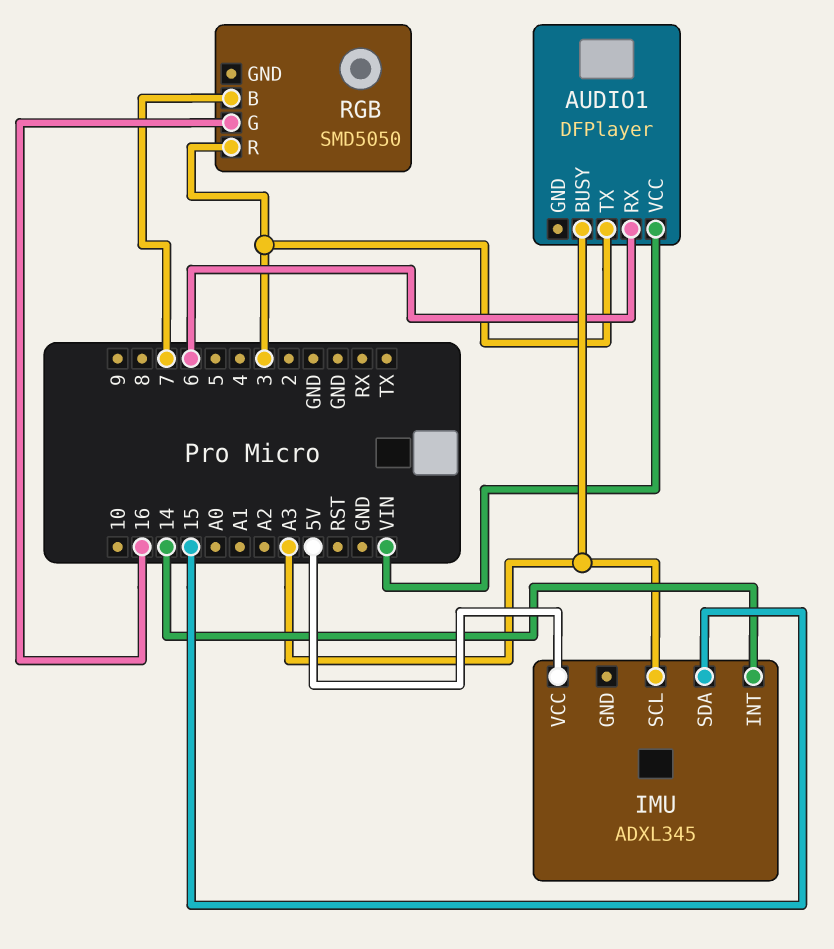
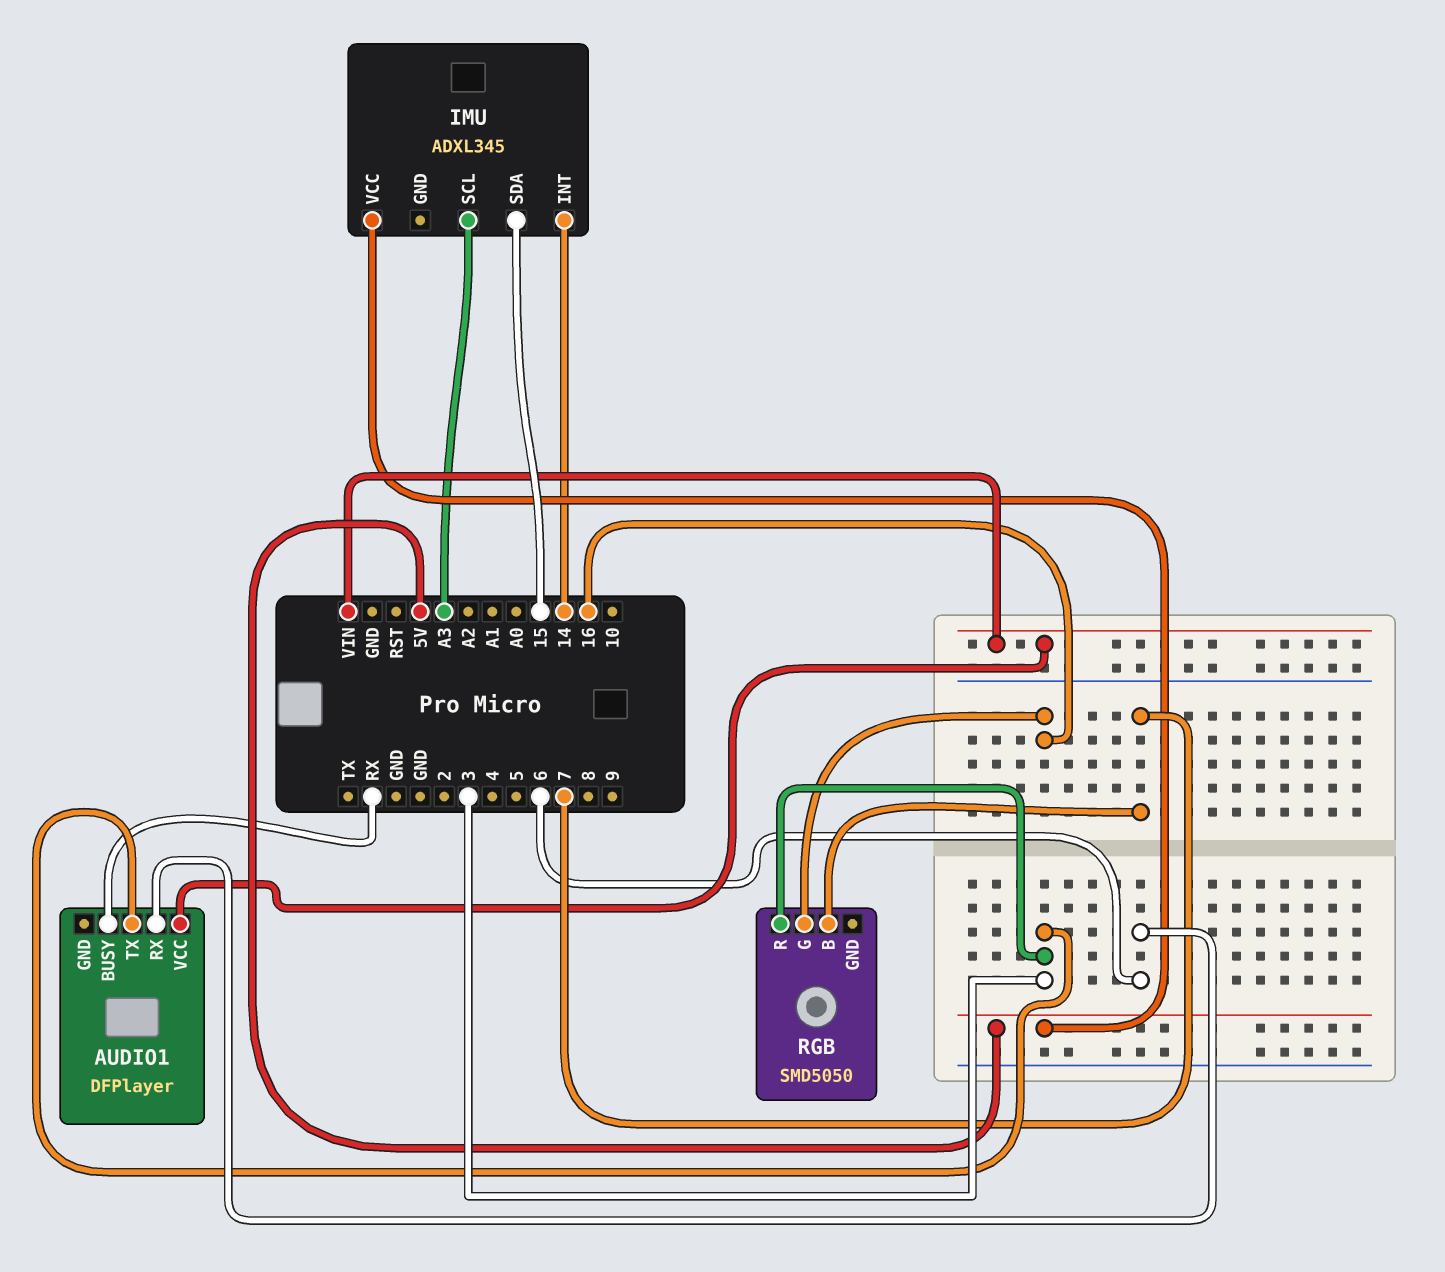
AUDIO1 pin BUSY: A3 -> RX

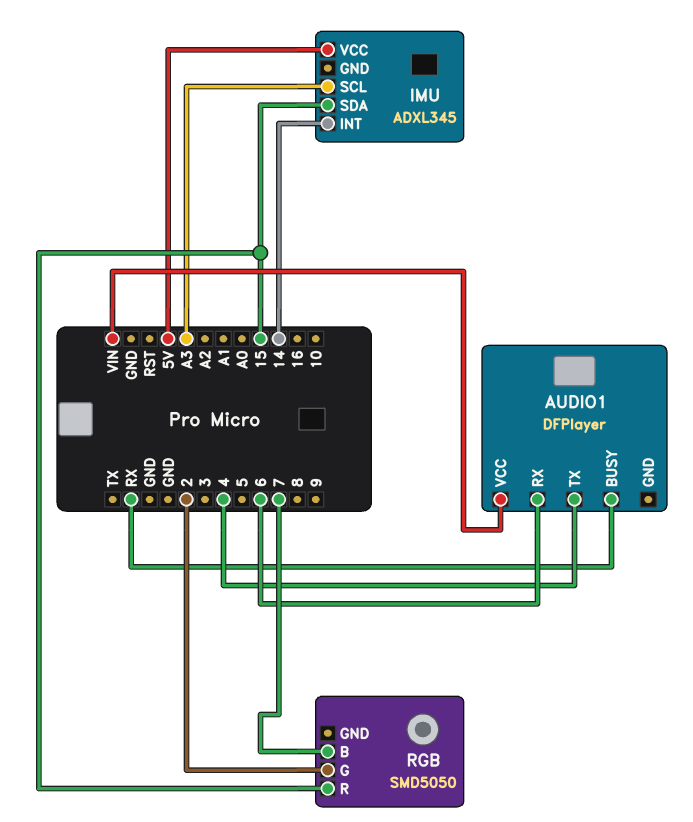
AUDIO1 pin TX: 3 -> 4
RGB pin G: 16 -> 2
RGB pin R: 3 -> 15

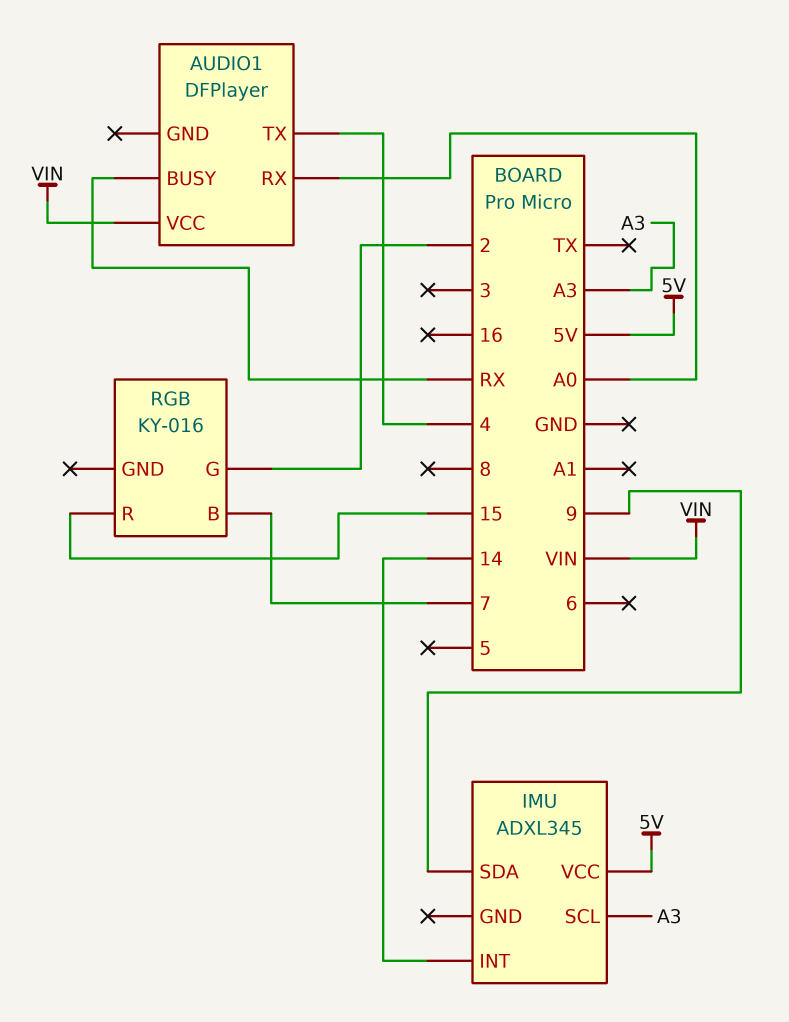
AUDIO1 pin RX: 6 -> A0
IMU pin SDA: 15 -> 9
RGB: SMD5050 -> KY-016

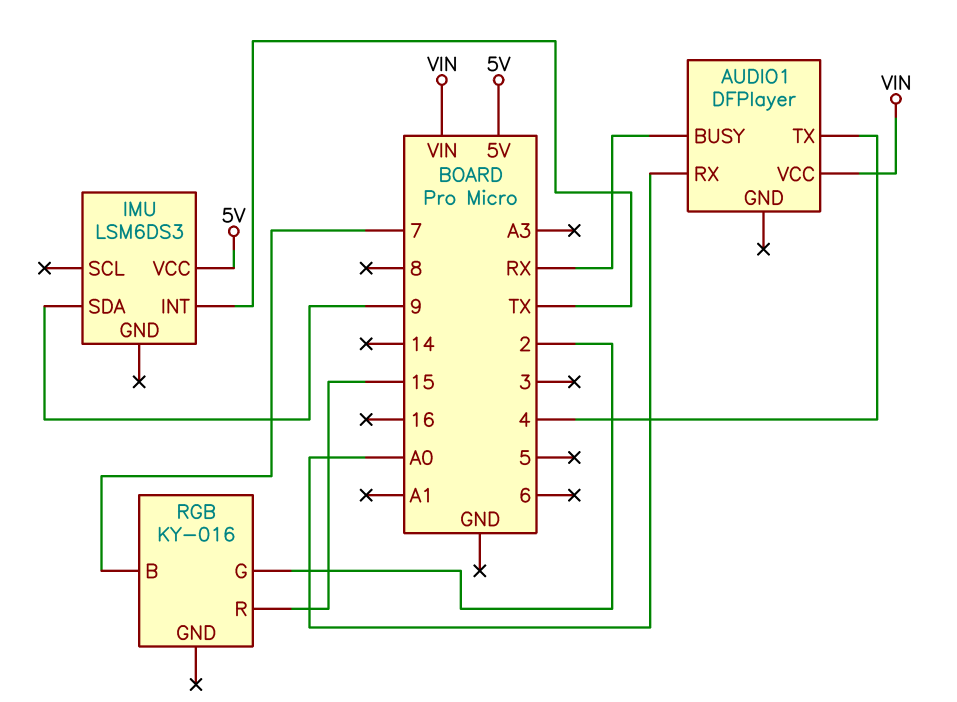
IMU: ADXL345 -> LSM6DS3
IMU pin INT: 14 -> TX
IMU pin SCL: A3 -> none

